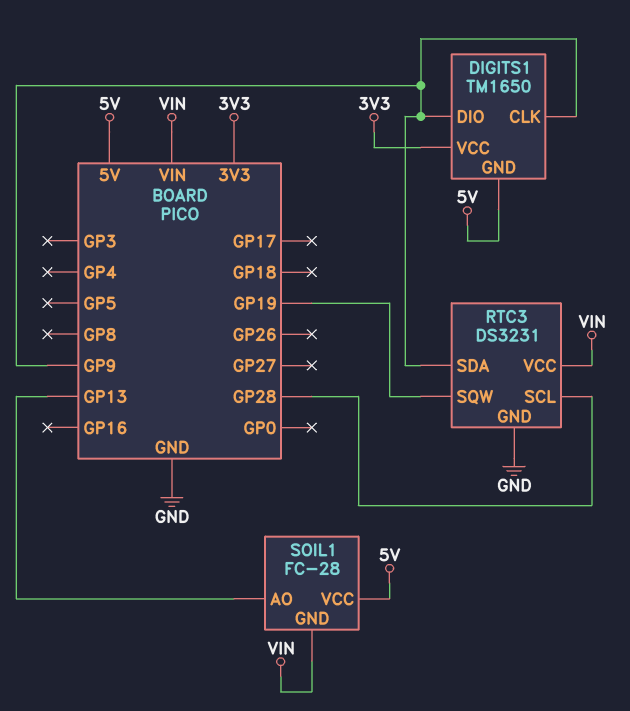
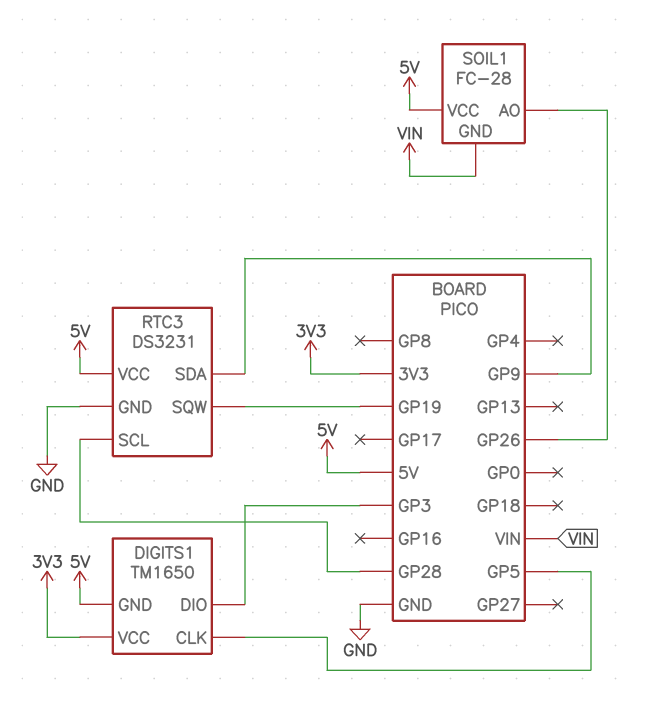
DIGITS1 pin CLK: GP9 -> GP5
DIGITS1 pin DIO: GP9 -> GP3
RTC3 pin VCC: VIN -> 5V
SOIL1 pin AO: GP13 -> GP26

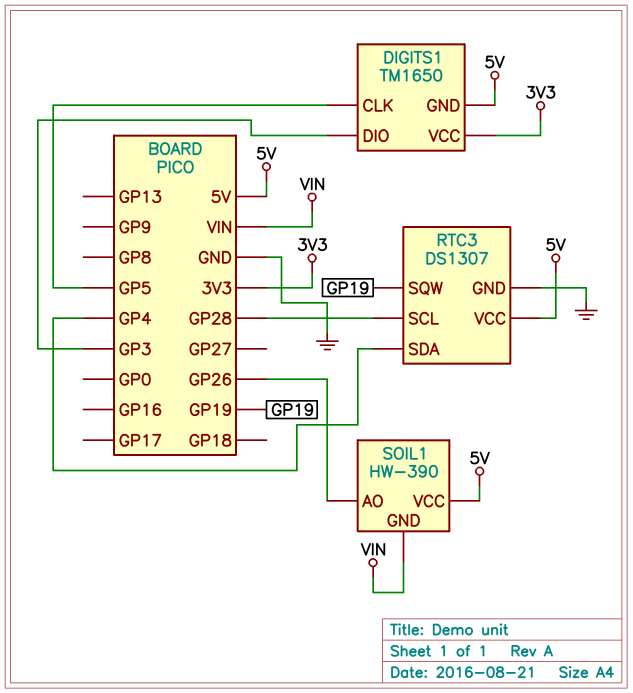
RTC3: DS3231 -> DS1307
RTC3 pin SDA: GP9 -> GP4
SOIL1: FC-28 -> HW-390

